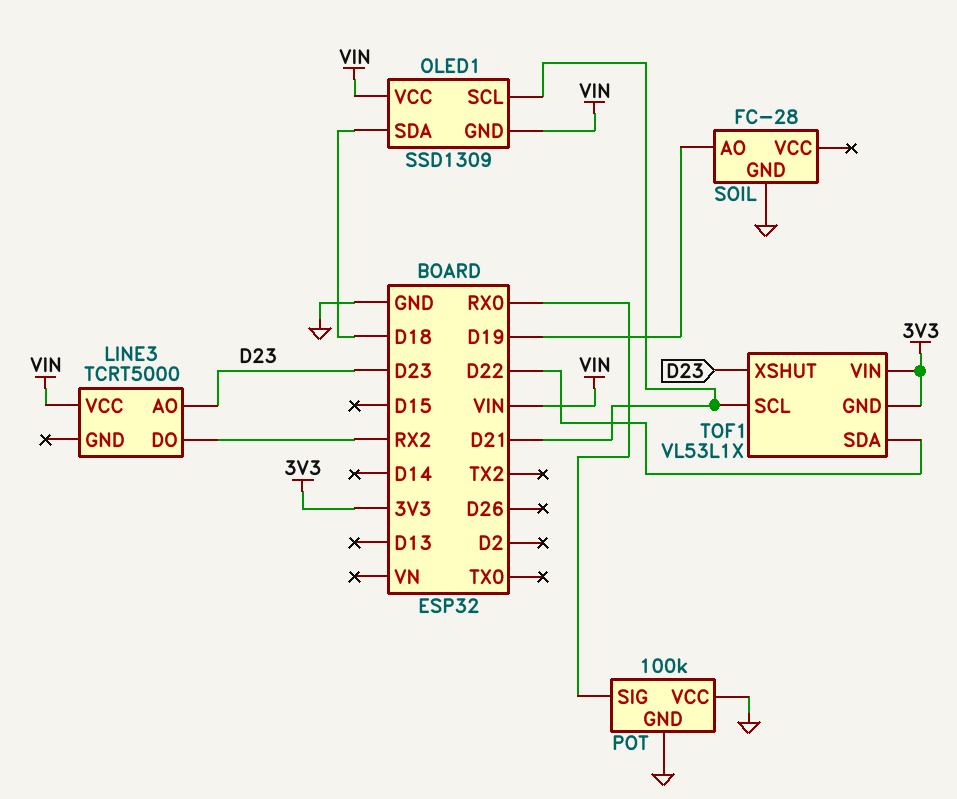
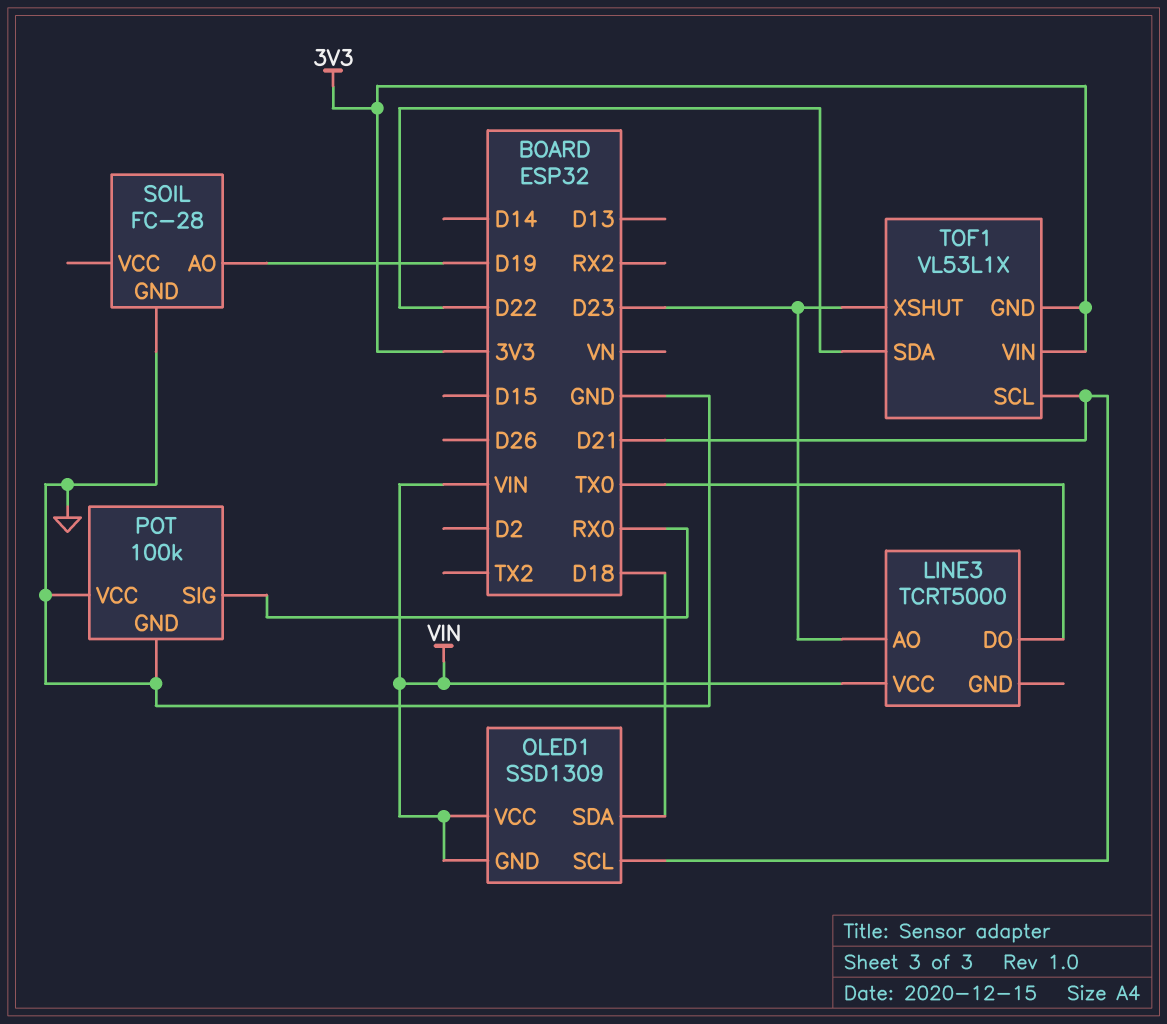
LINE3 pin DO: RX2 -> TX0

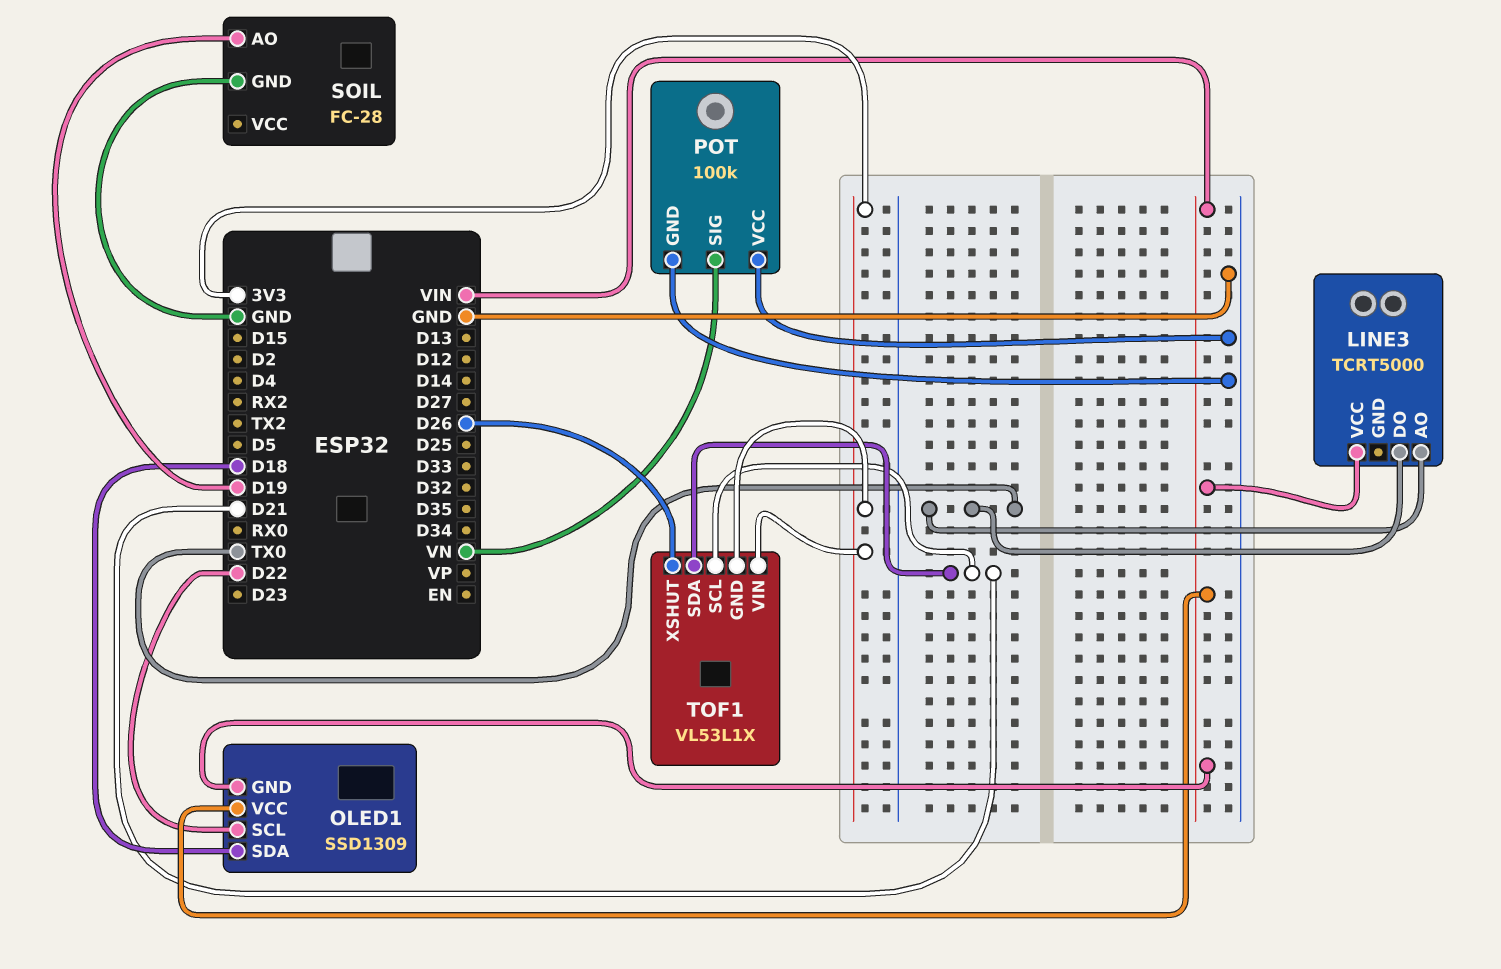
LINE3 pin AO: D23 -> TX0
OLED1 pin SCL: D21 -> D22
POT pin SIG: RX0 -> VN
TOF1 pin SDA: D22 -> D21
TOF1 pin XSHUT: D23 -> D26

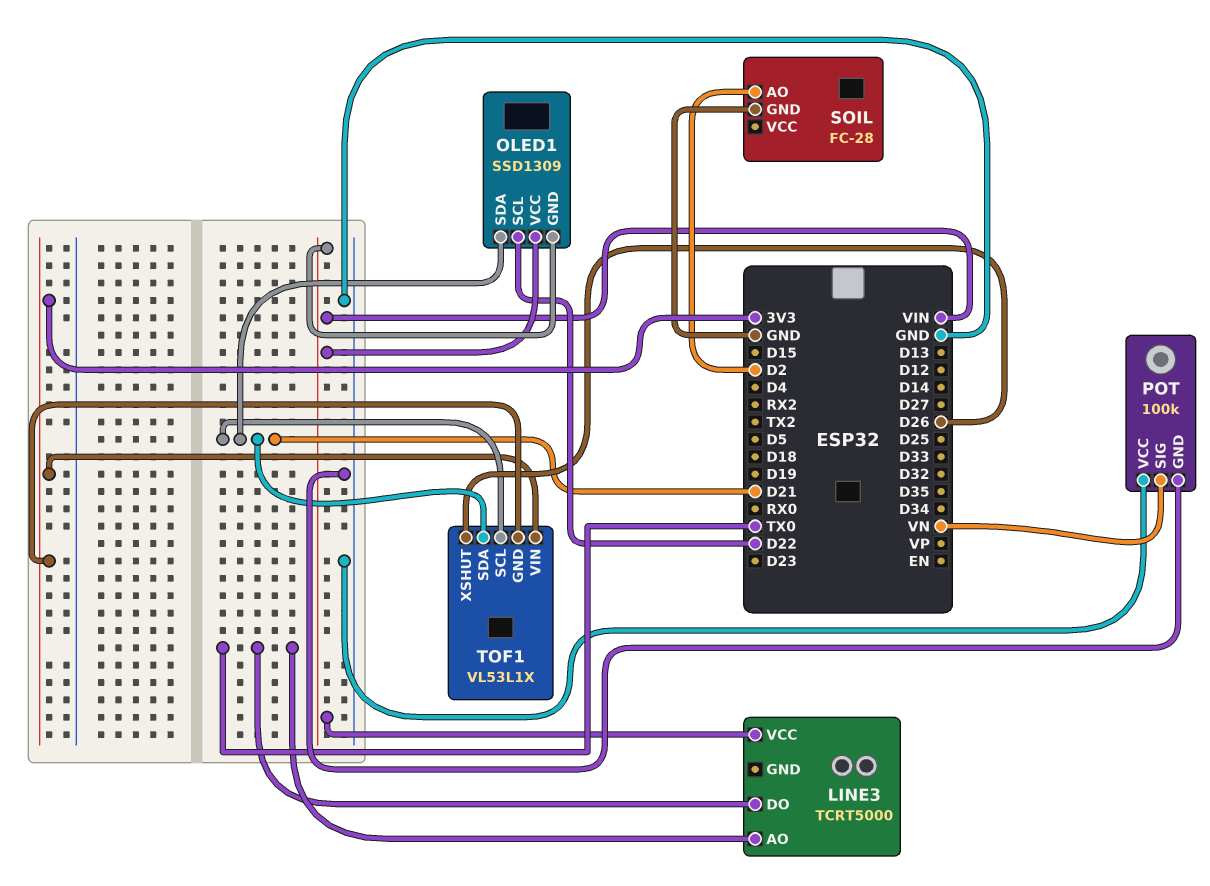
OLED1 pin SDA: D18 -> D21
SOIL pin AO: D19 -> D2

